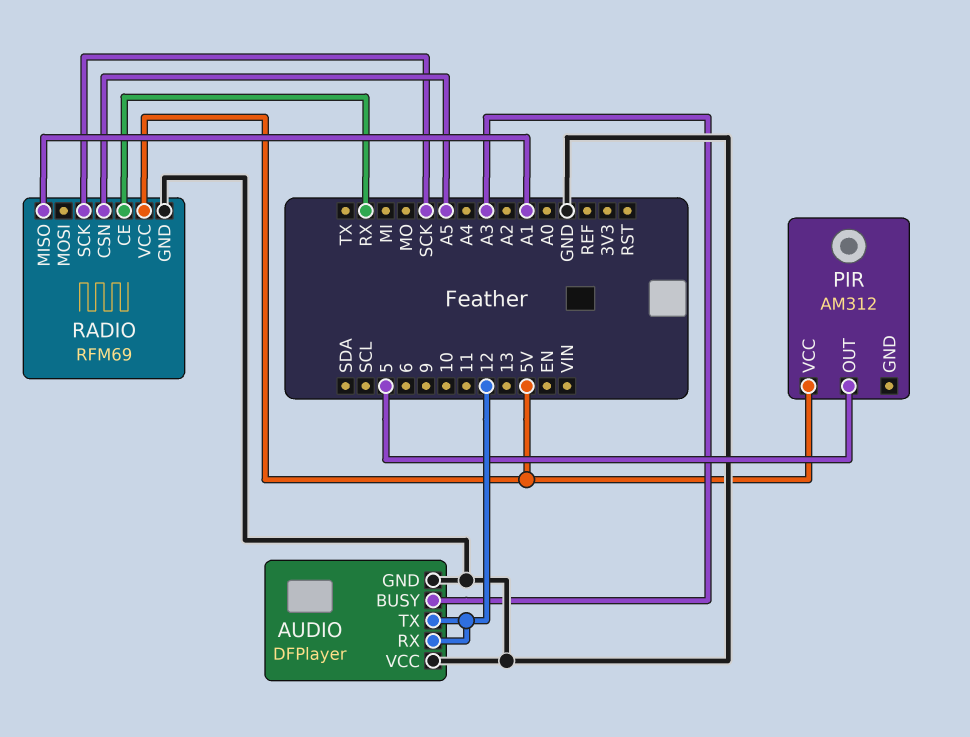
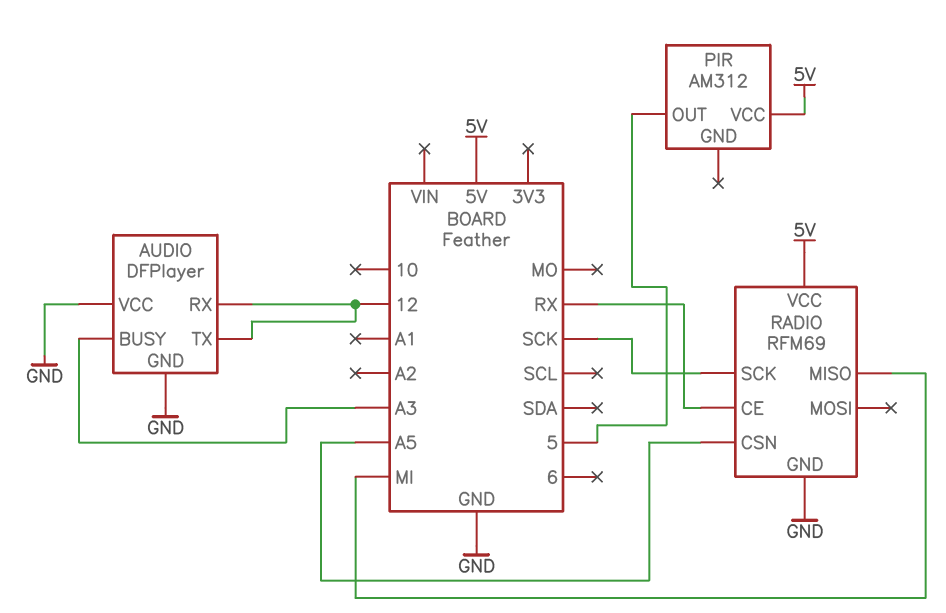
RADIO pin MISO: A1 -> MI

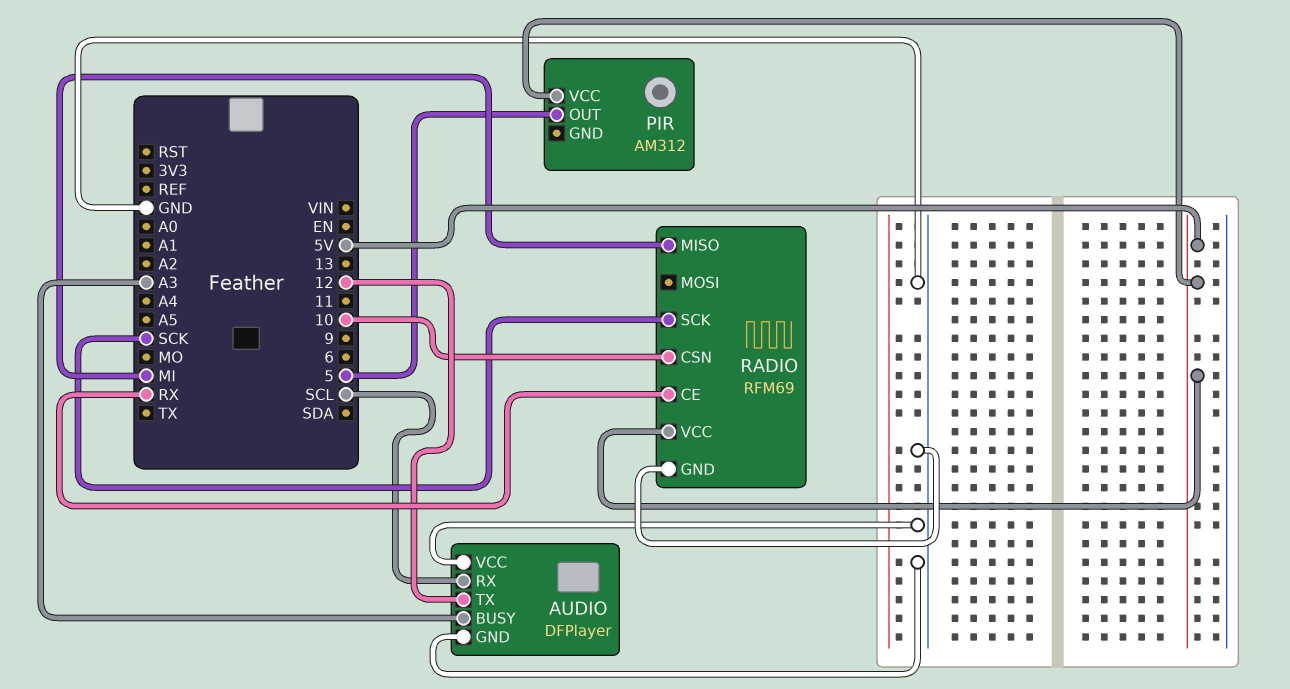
AUDIO pin RX: 12 -> SCL
RADIO pin CSN: A5 -> 10

